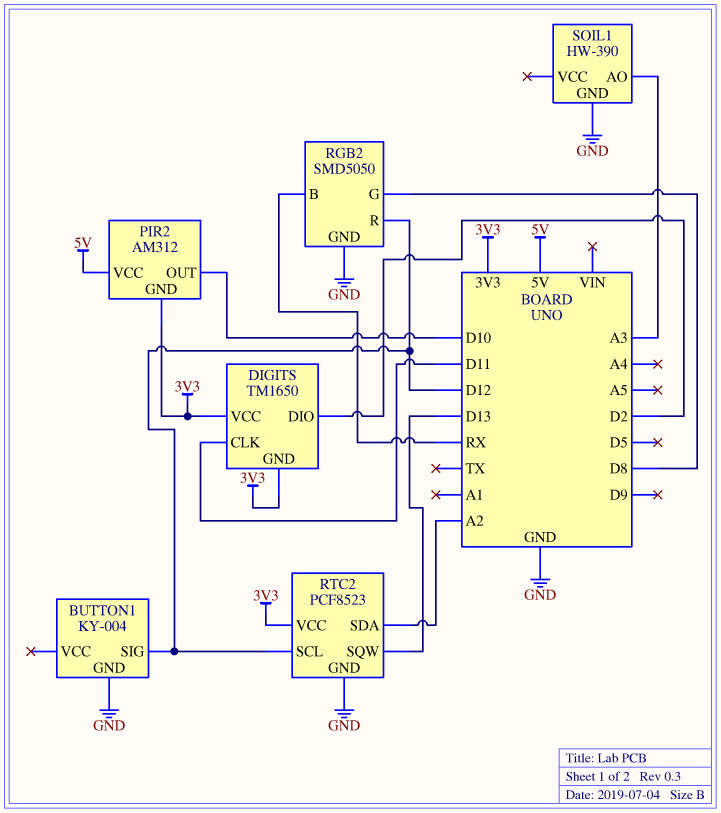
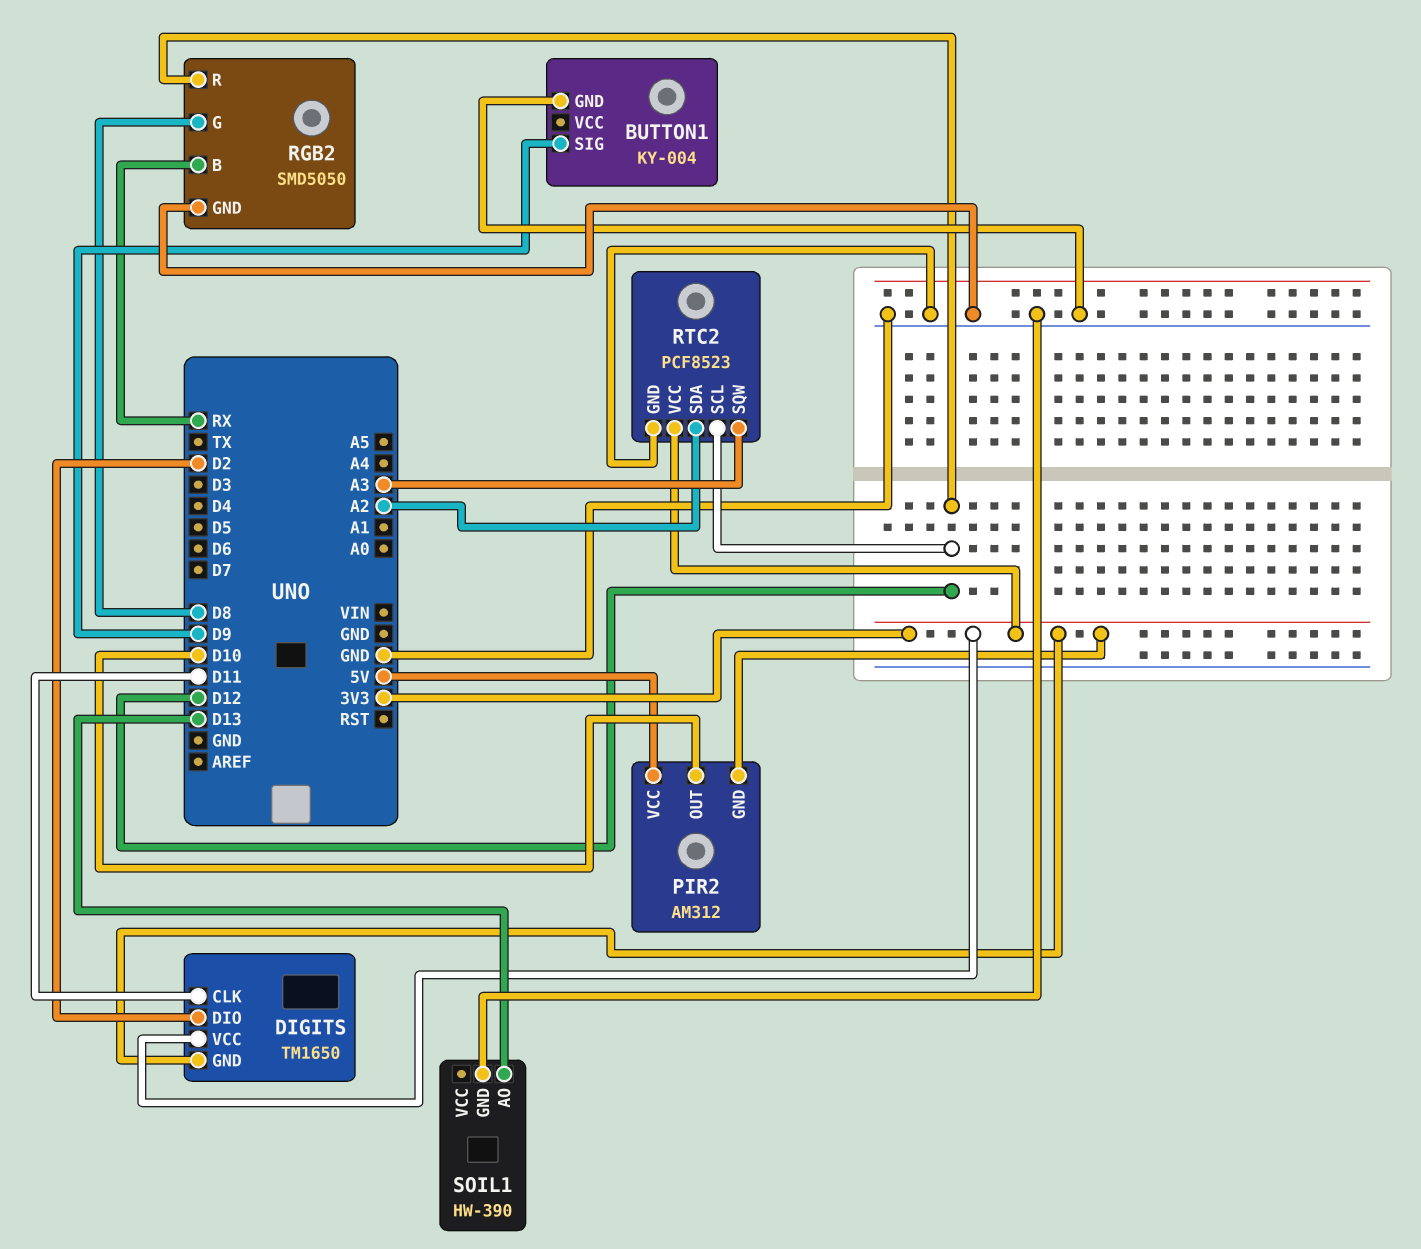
BUTTON1 pin SIG: D12 -> D9
RTC2 pin SQW: D13 -> A3
SOIL1 pin AO: A3 -> D13

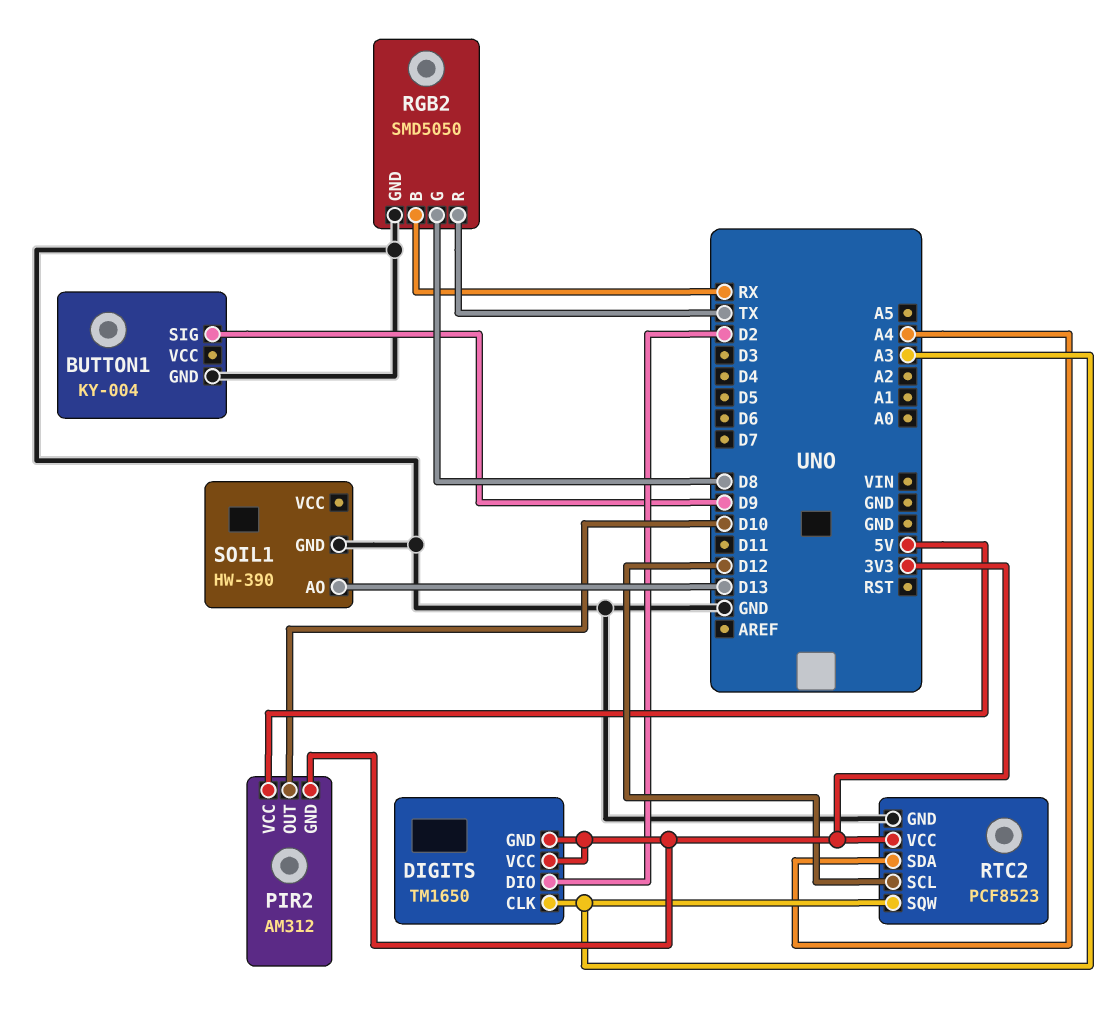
DIGITS pin CLK: D11 -> A3
RGB2 pin R: D12 -> TX
RTC2 pin SDA: A2 -> A4

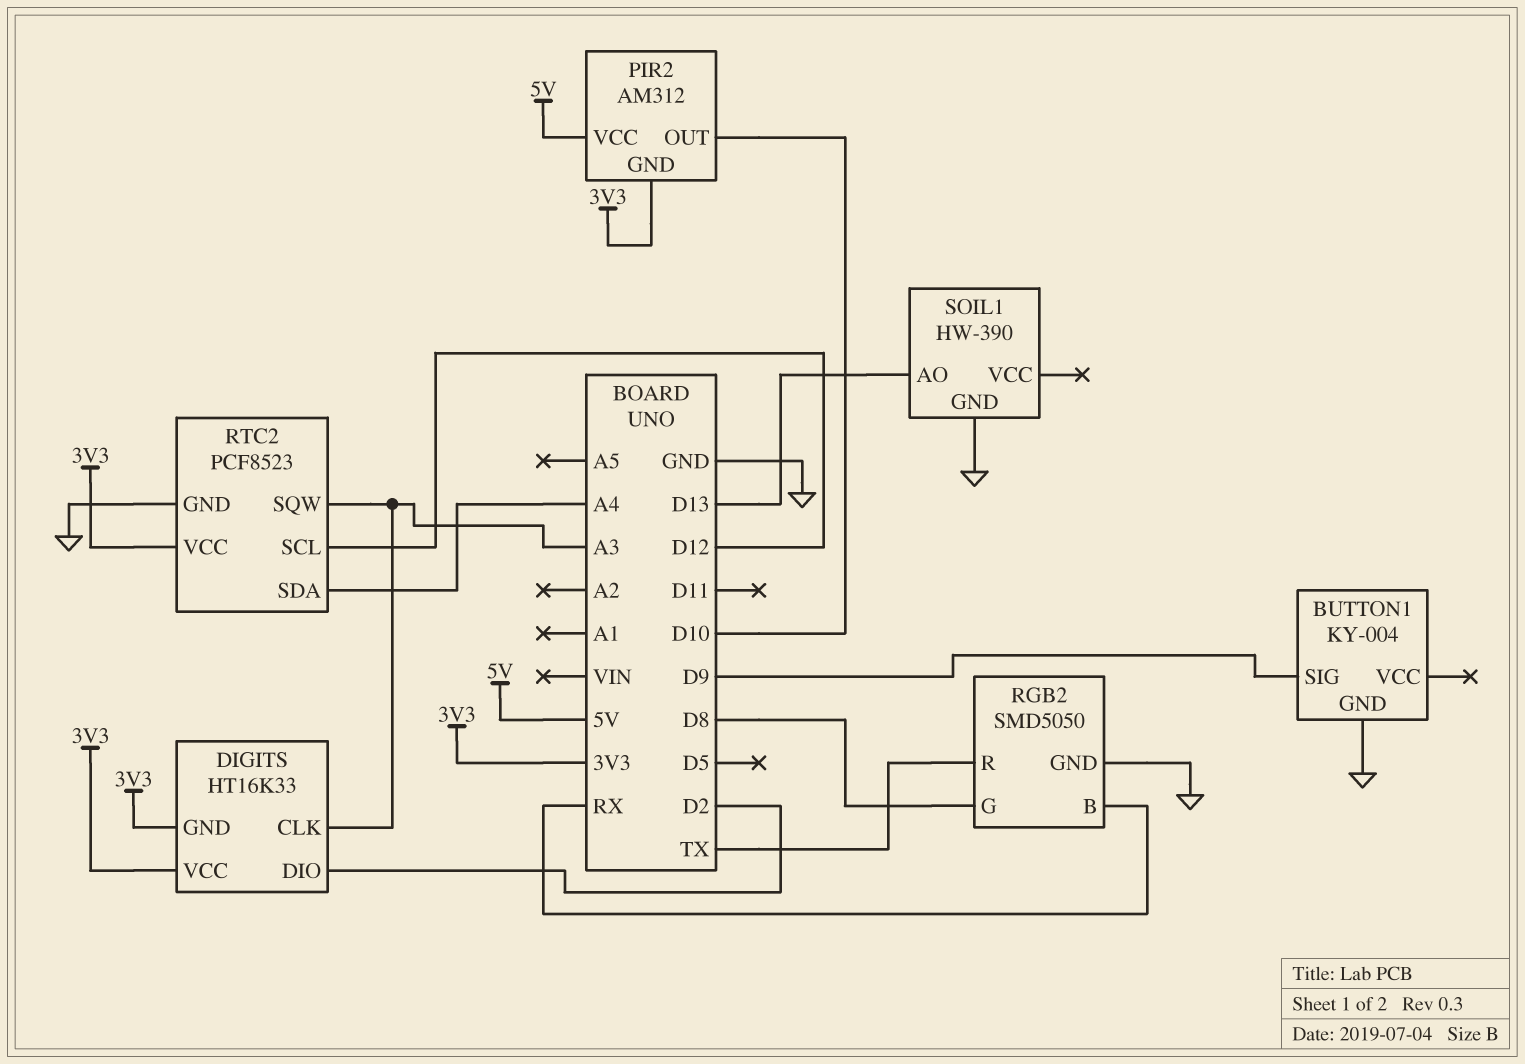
DIGITS: TM1650 -> HT16K33

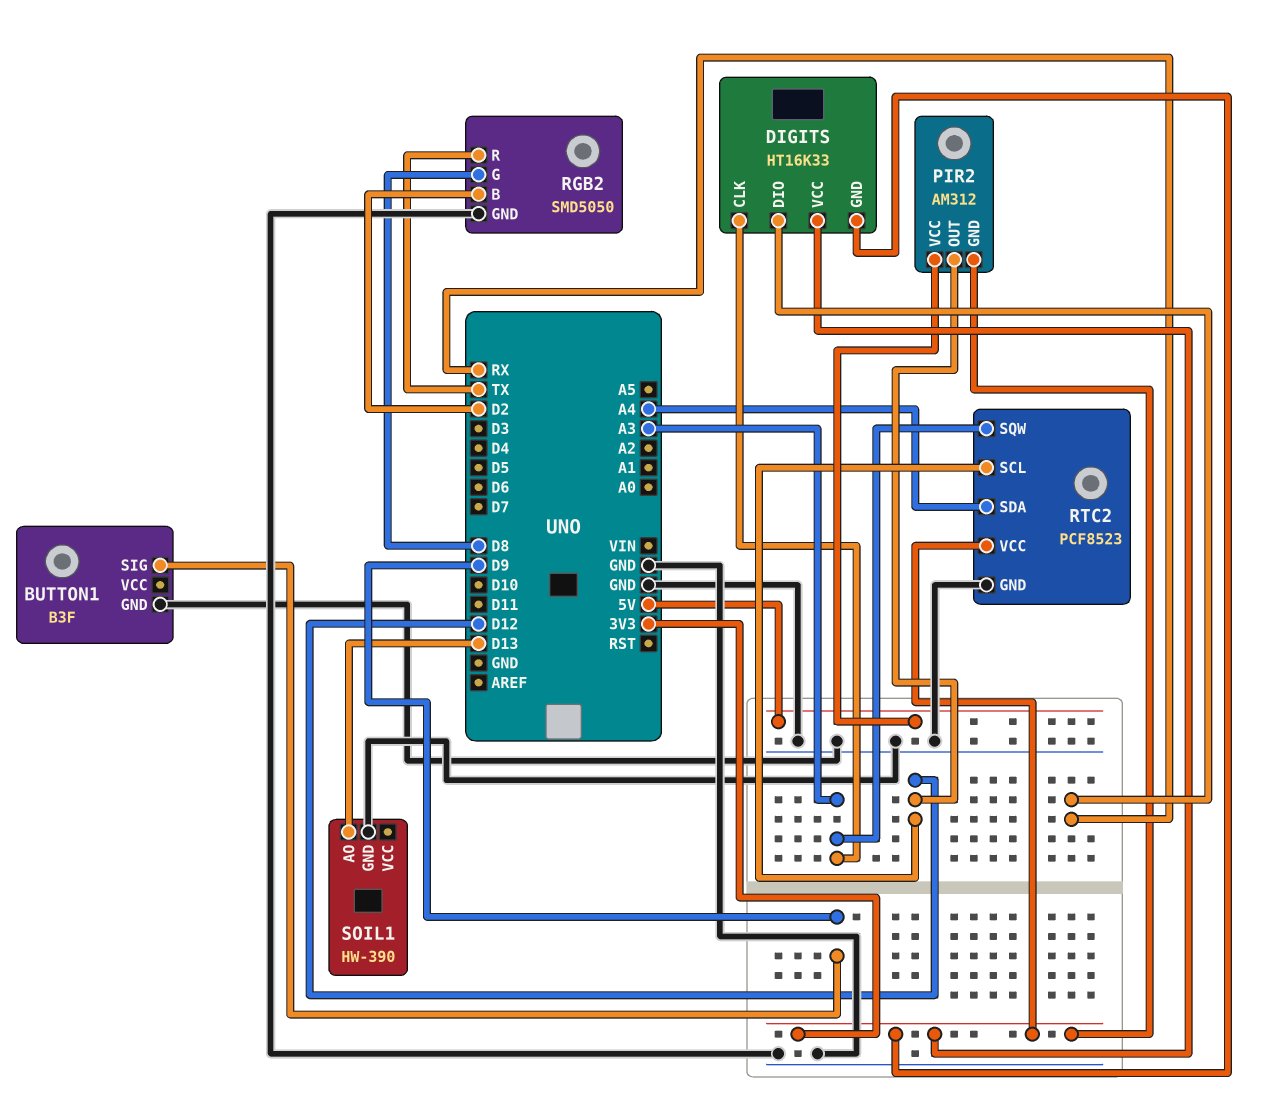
BUTTON1: KY-004 -> B3F
DIGITS pin DIO: D2 -> RX
PIR2 pin OUT: D10 -> D12
RGB2 pin B: RX -> D2

